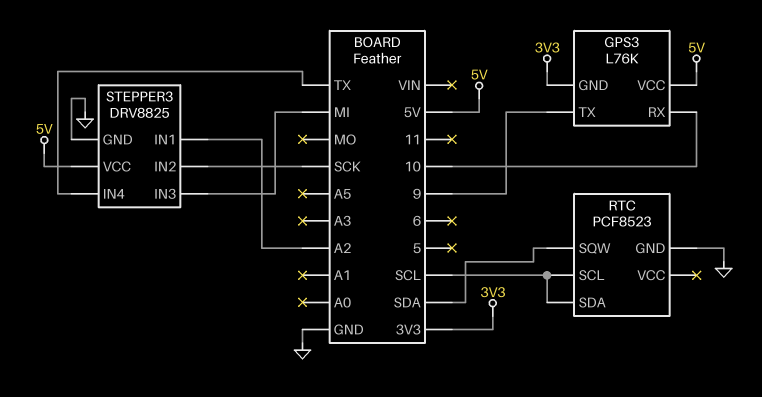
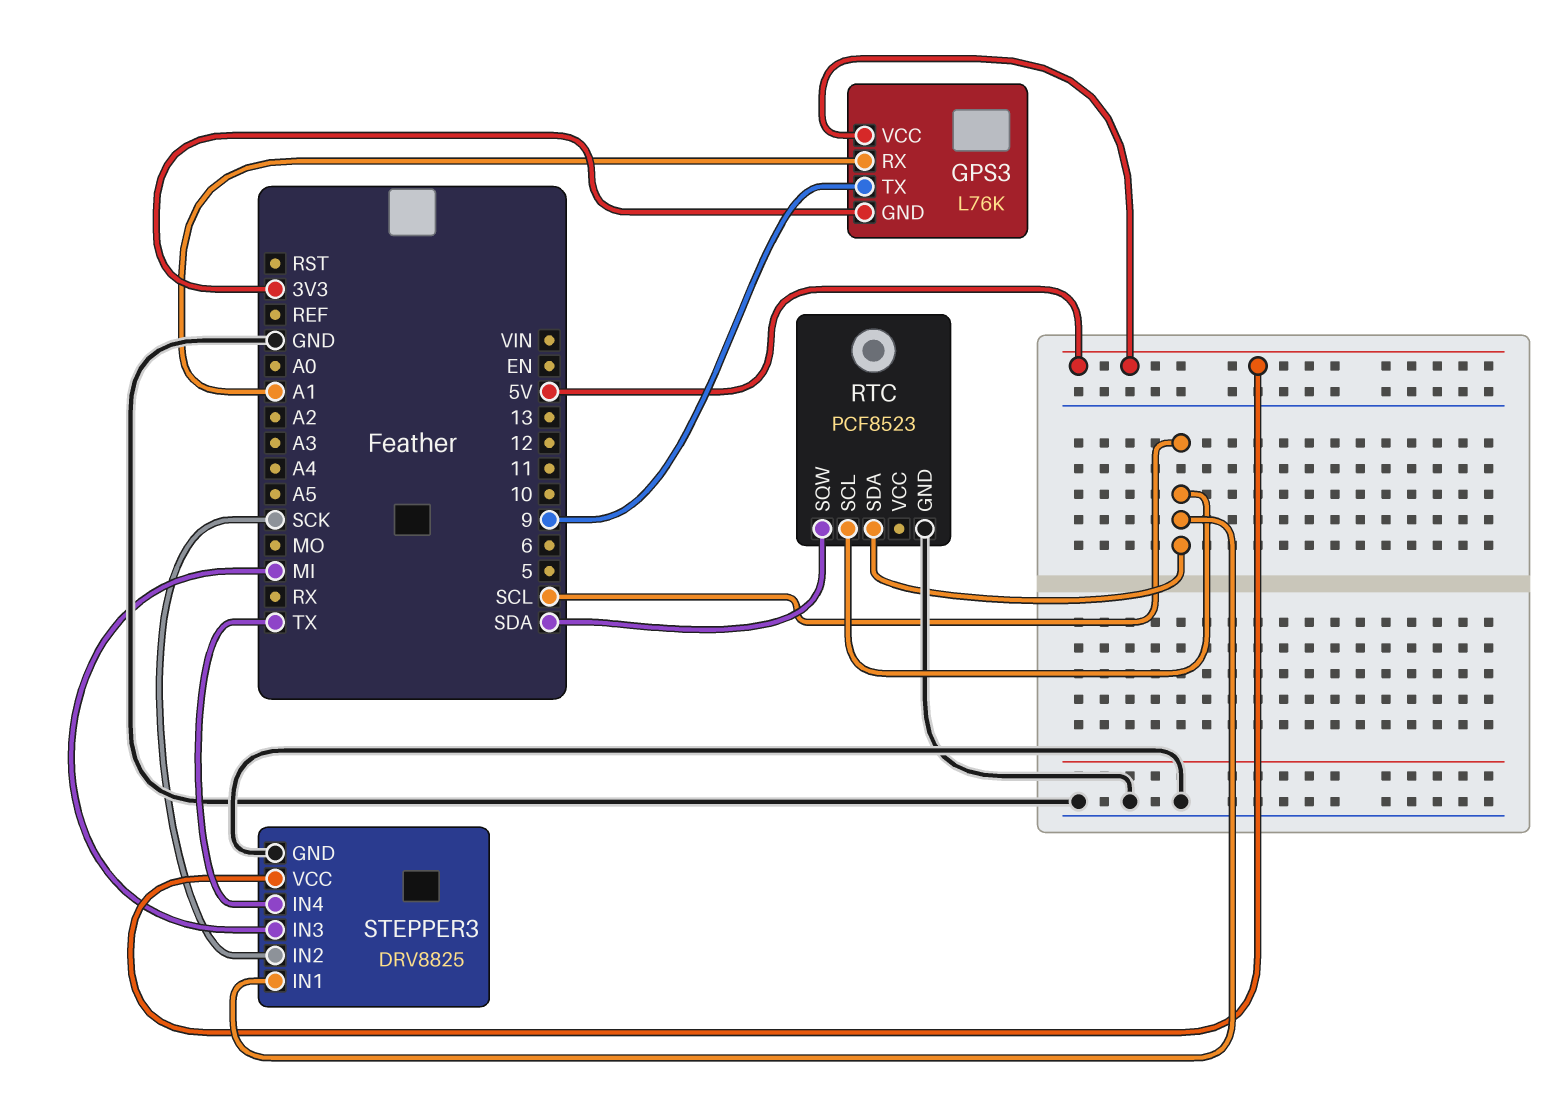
GPS3 pin RX: 10 -> A1
STEPPER3 pin IN1: A2 -> SCL

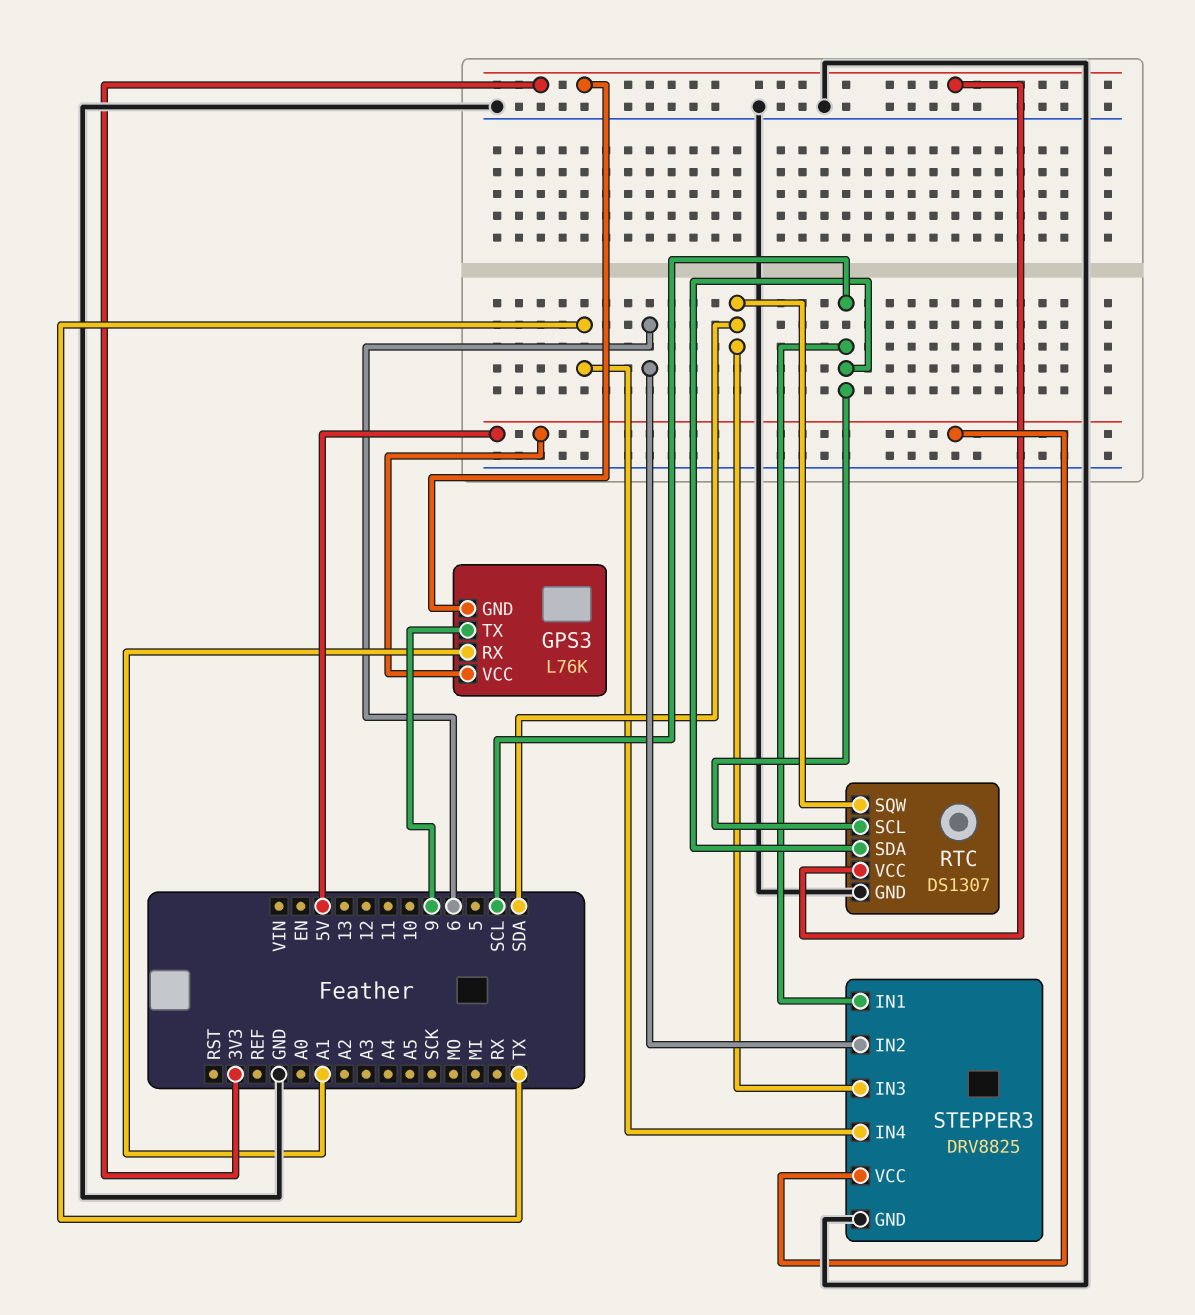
RTC: PCF8523 -> DS1307
RTC pin VCC: none -> 3V3
STEPPER3 pin IN2: SCK -> 6
STEPPER3 pin IN3: MI -> SDA

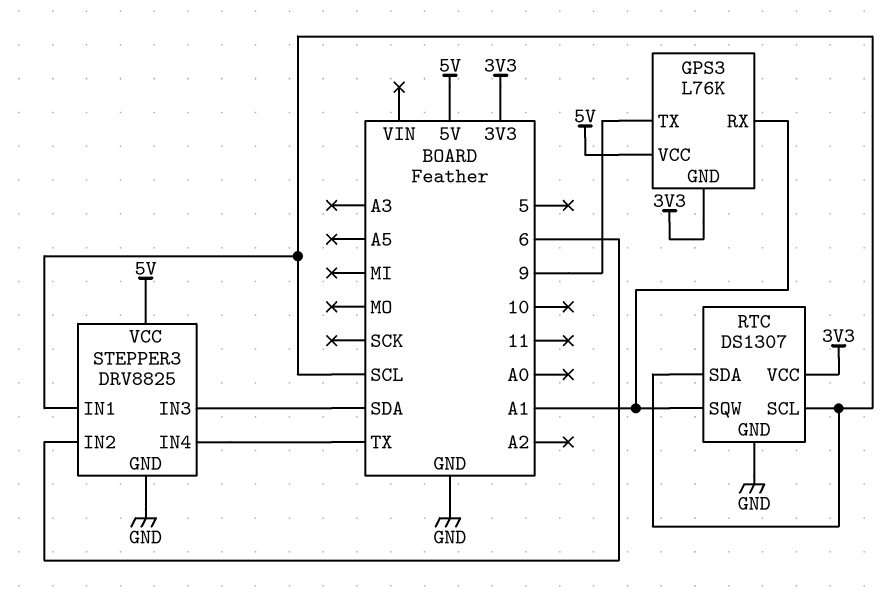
RTC pin SQW: SDA -> A1

